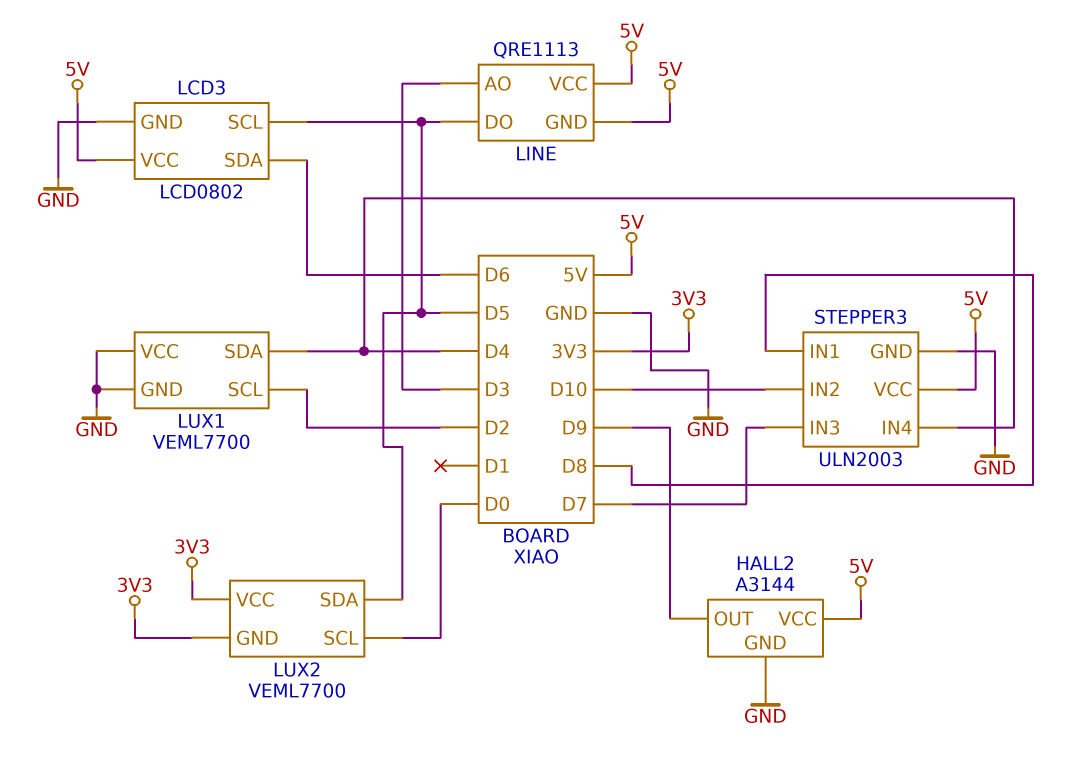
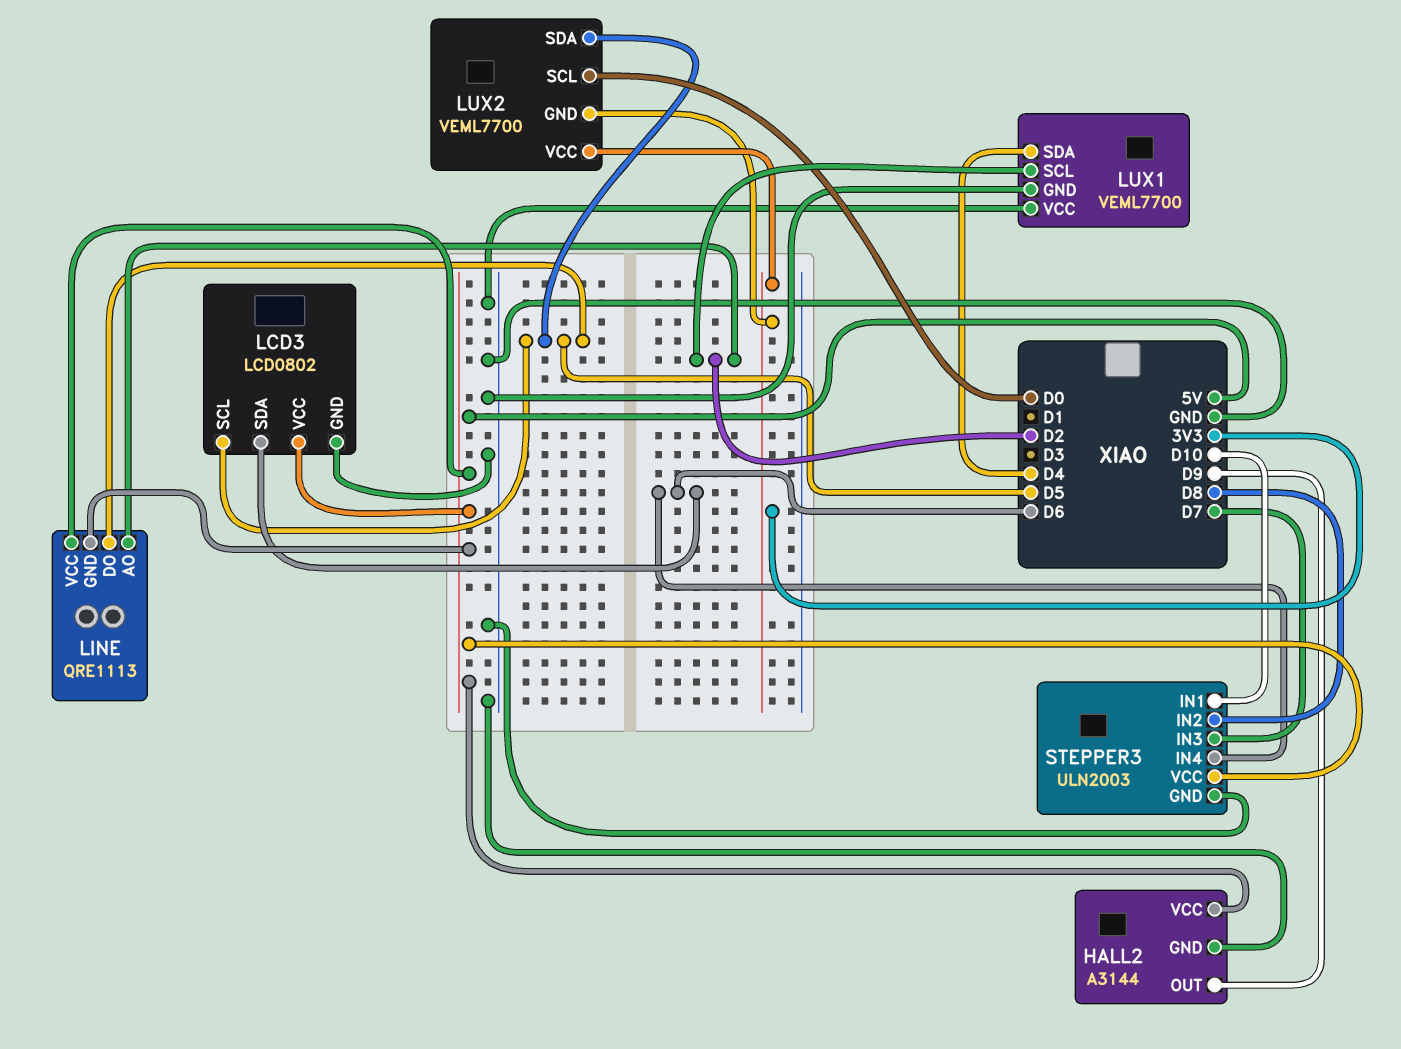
LINE pin AO: D3 -> D2
STEPPER3 pin IN1: D8 -> D10
STEPPER3 pin IN2: D10 -> D8
STEPPER3 pin IN4: D4 -> D6

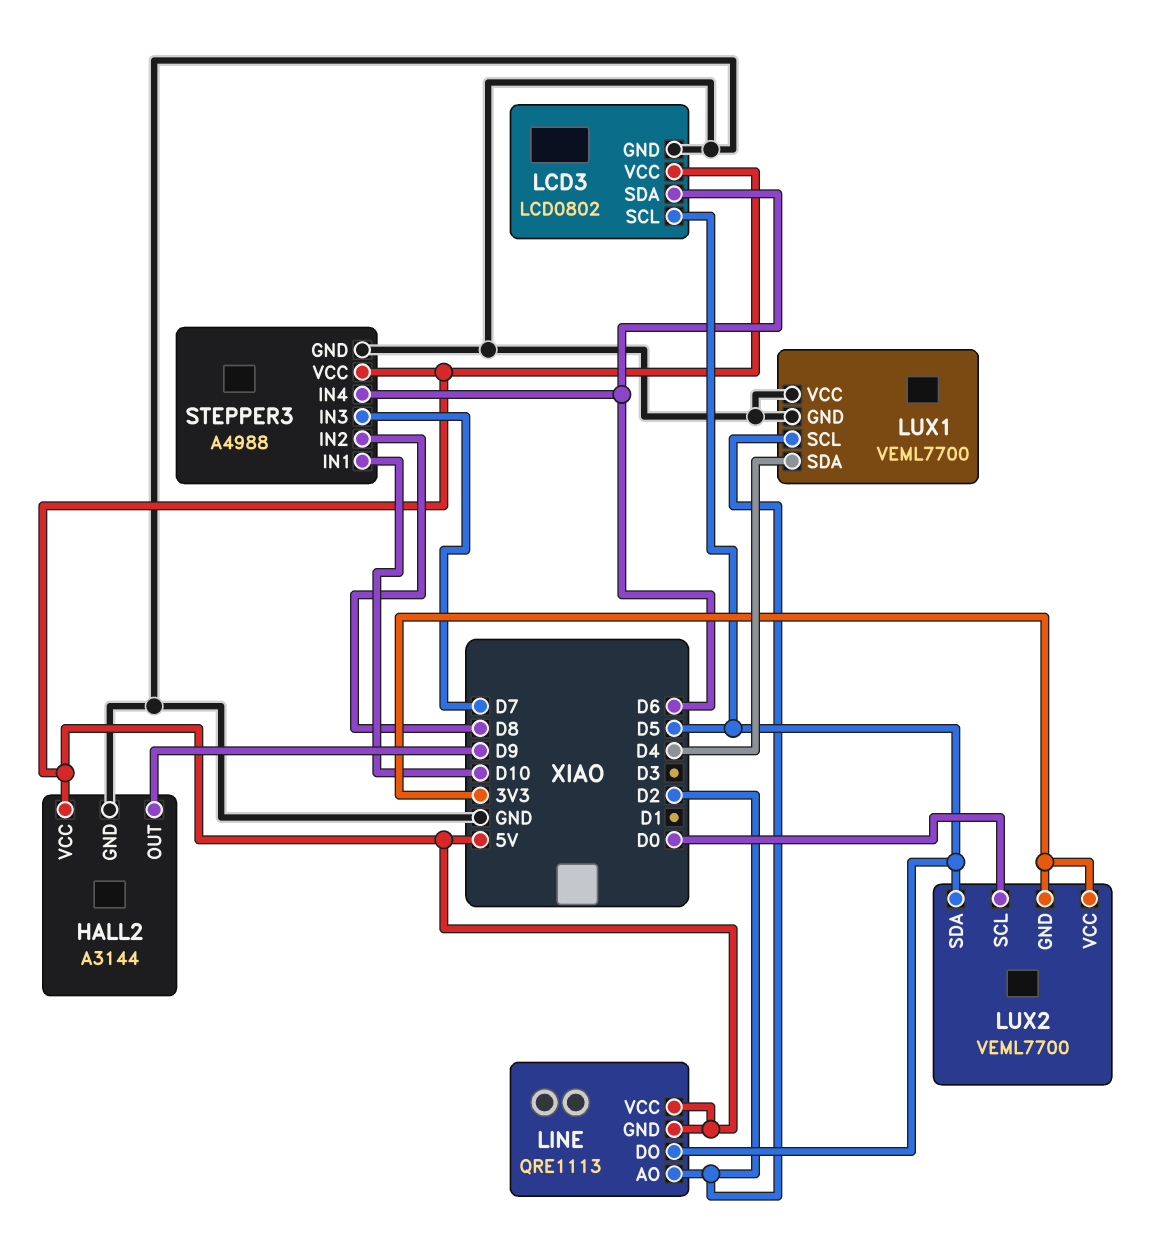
STEPPER3: ULN2003 -> A4988

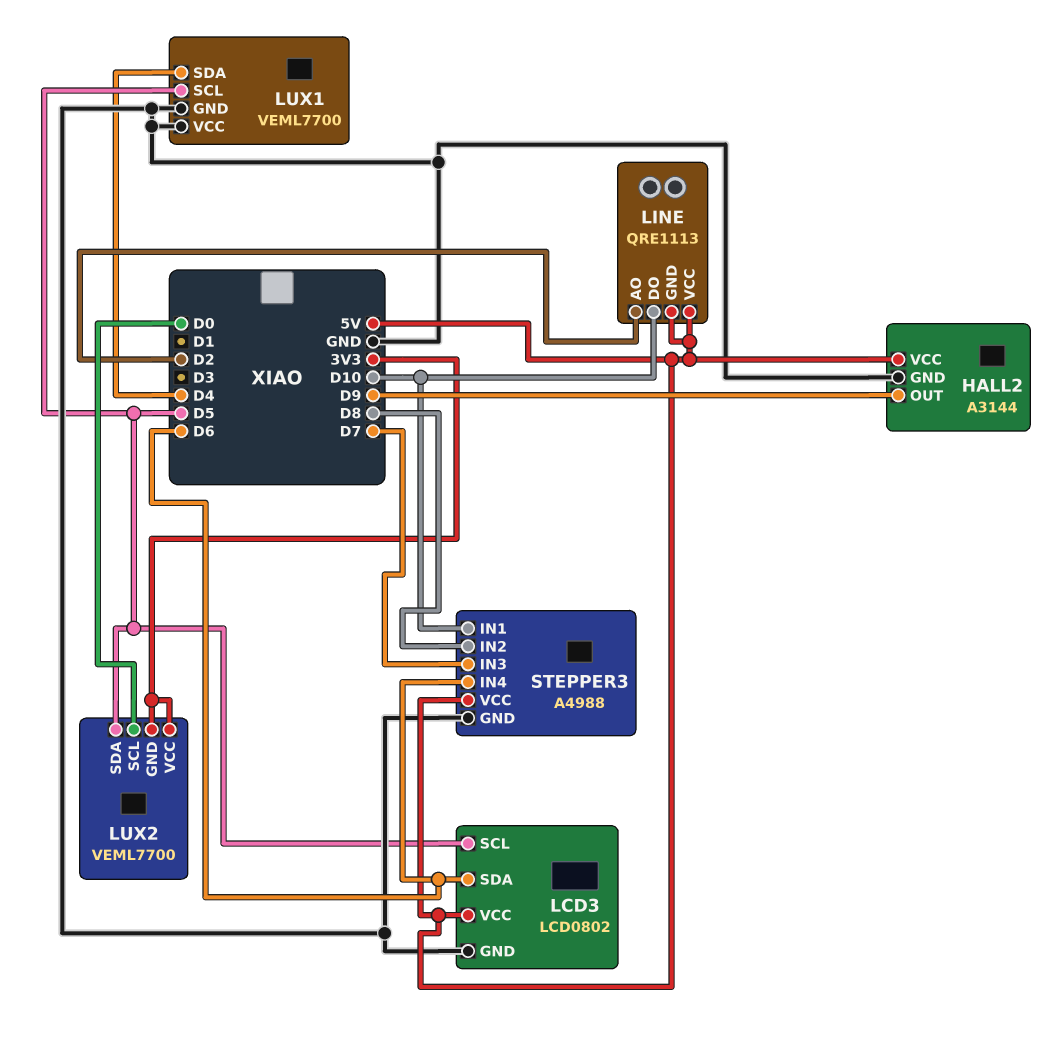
LINE pin DO: D5 -> D10
LUX1 pin SCL: D2 -> D5

